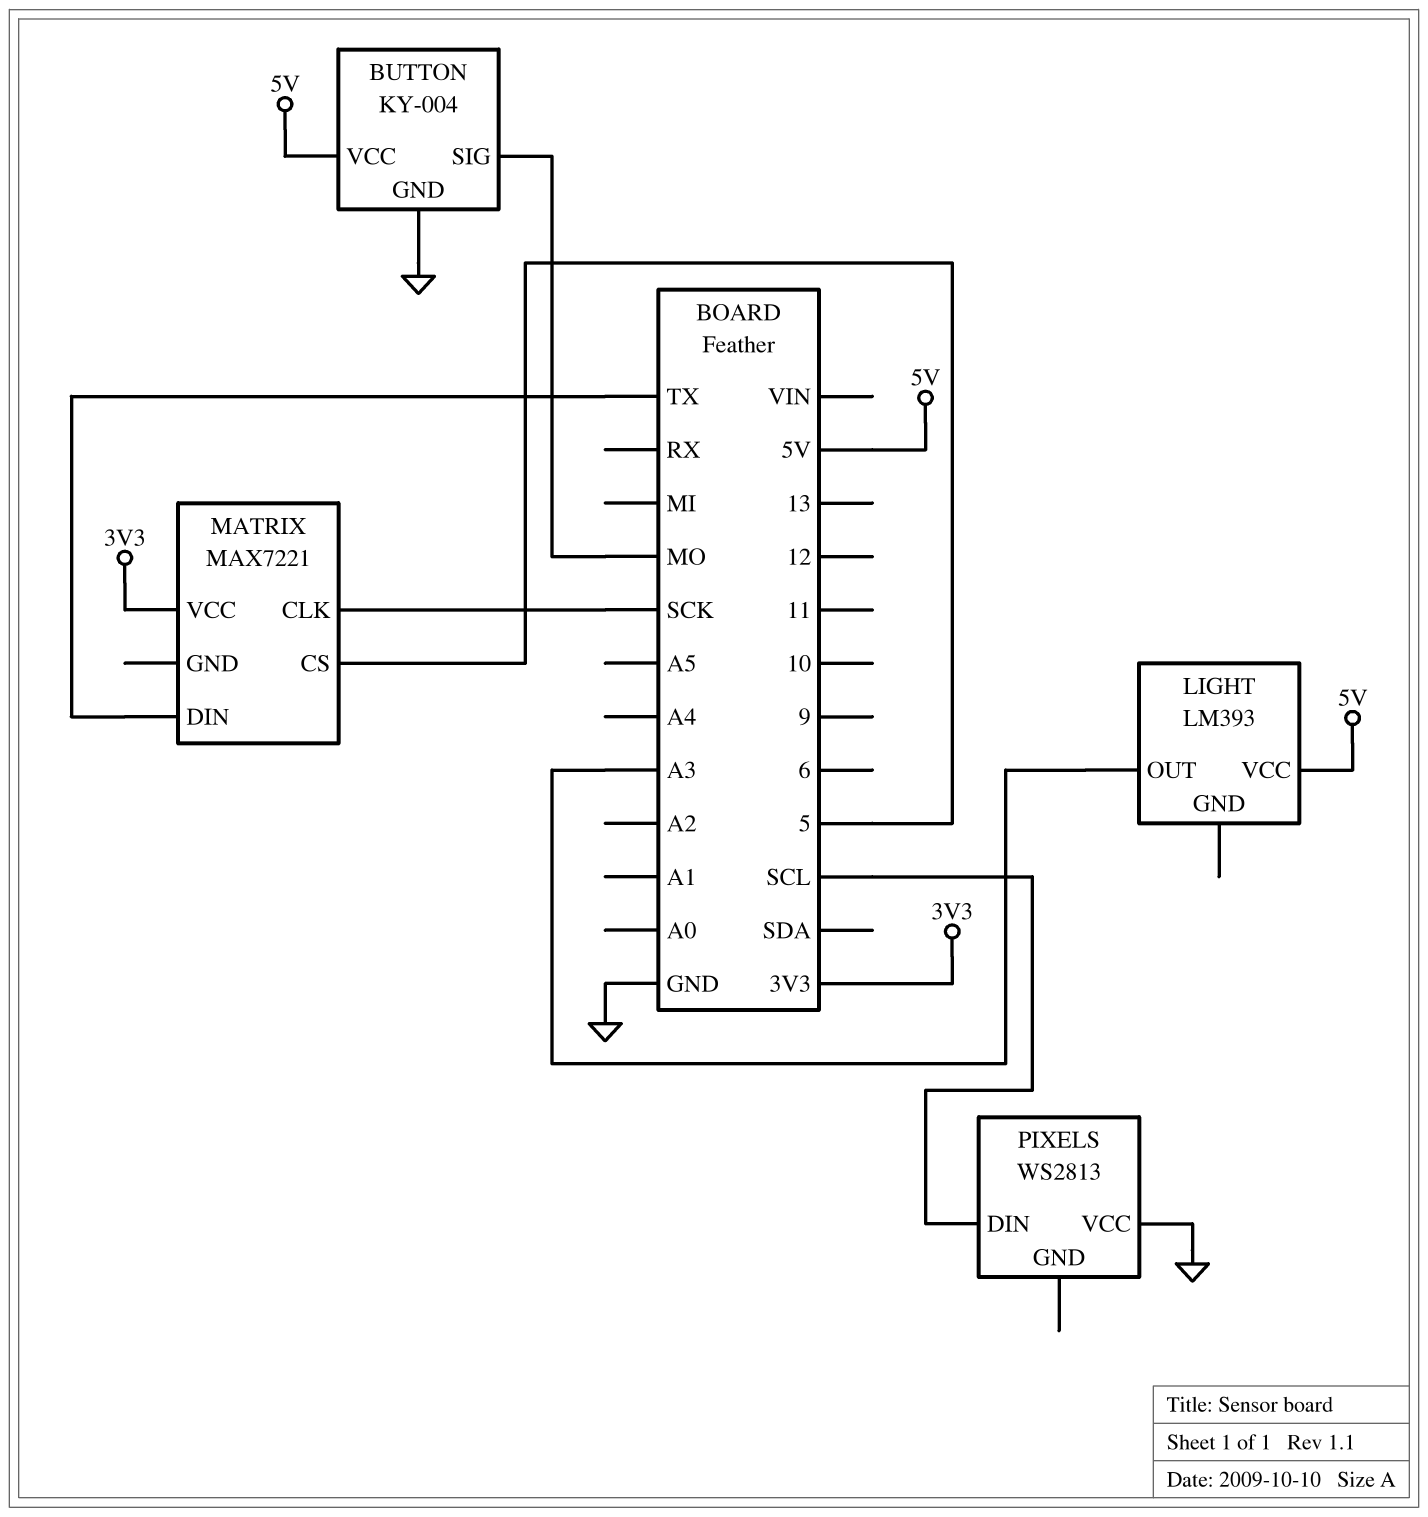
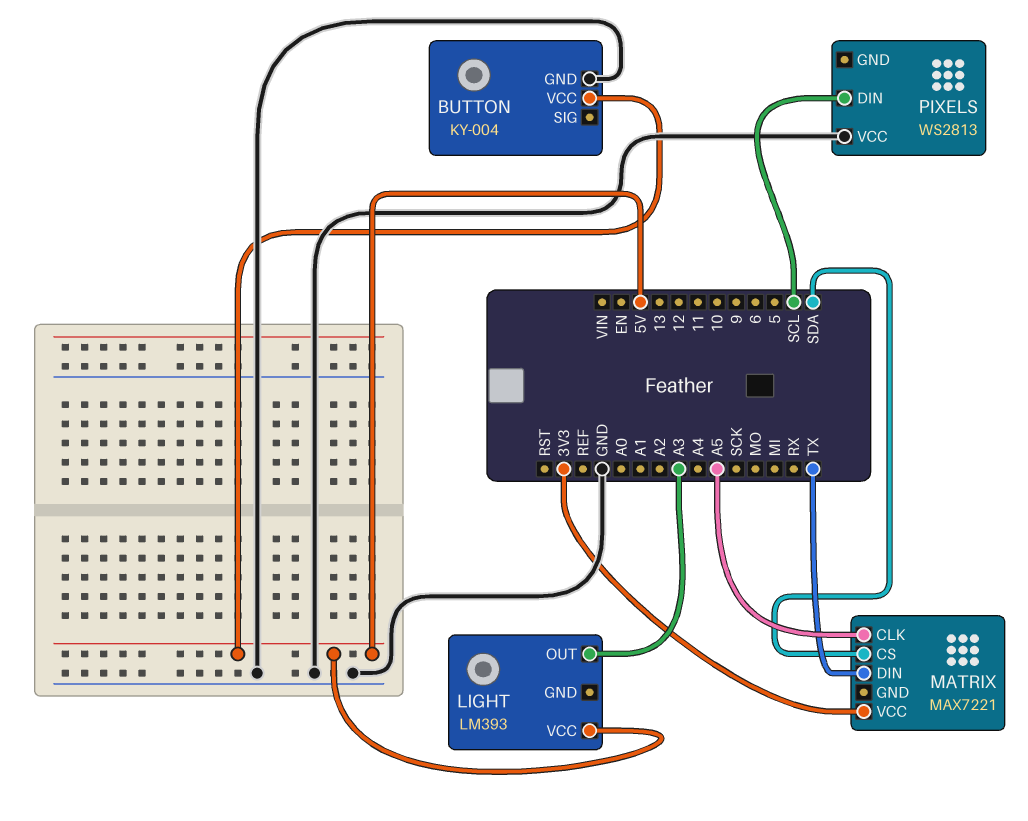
BUTTON pin SIG: MO -> none
MATRIX pin CLK: SCK -> A5
MATRIX pin CS: 5 -> SDA

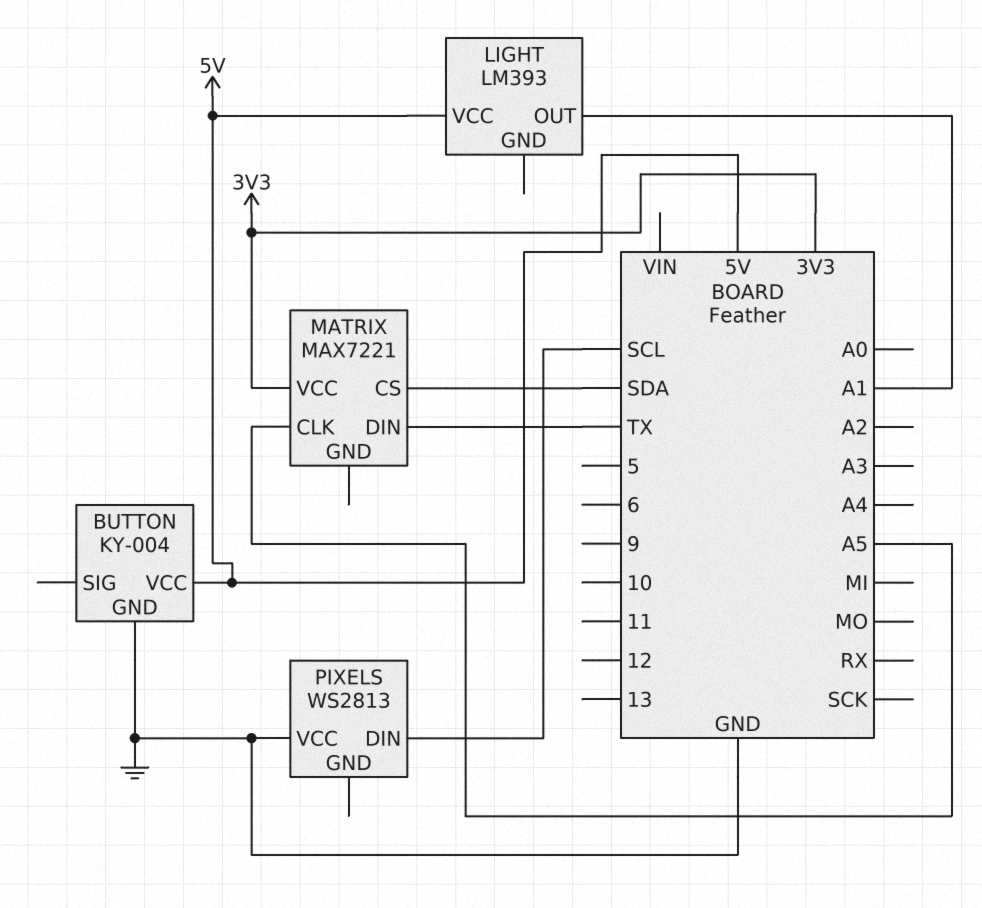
LIGHT pin OUT: A3 -> A1

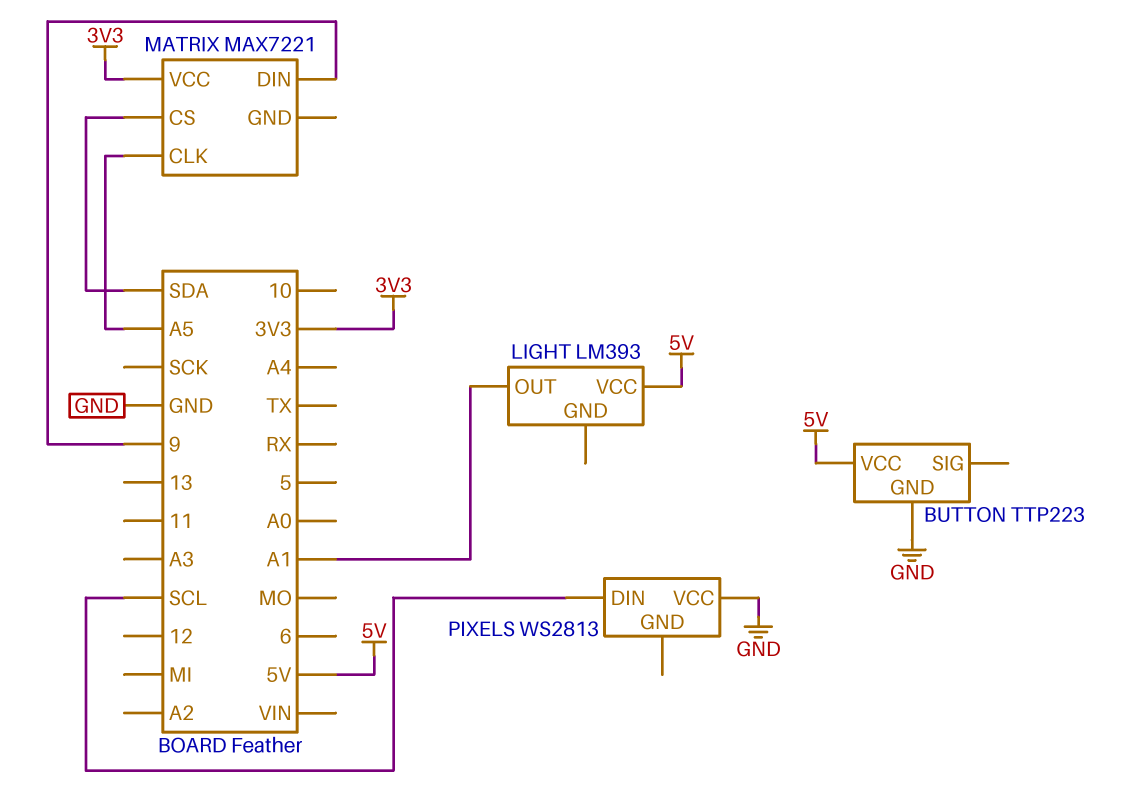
BUTTON: KY-004 -> TTP223
MATRIX pin DIN: TX -> 9

